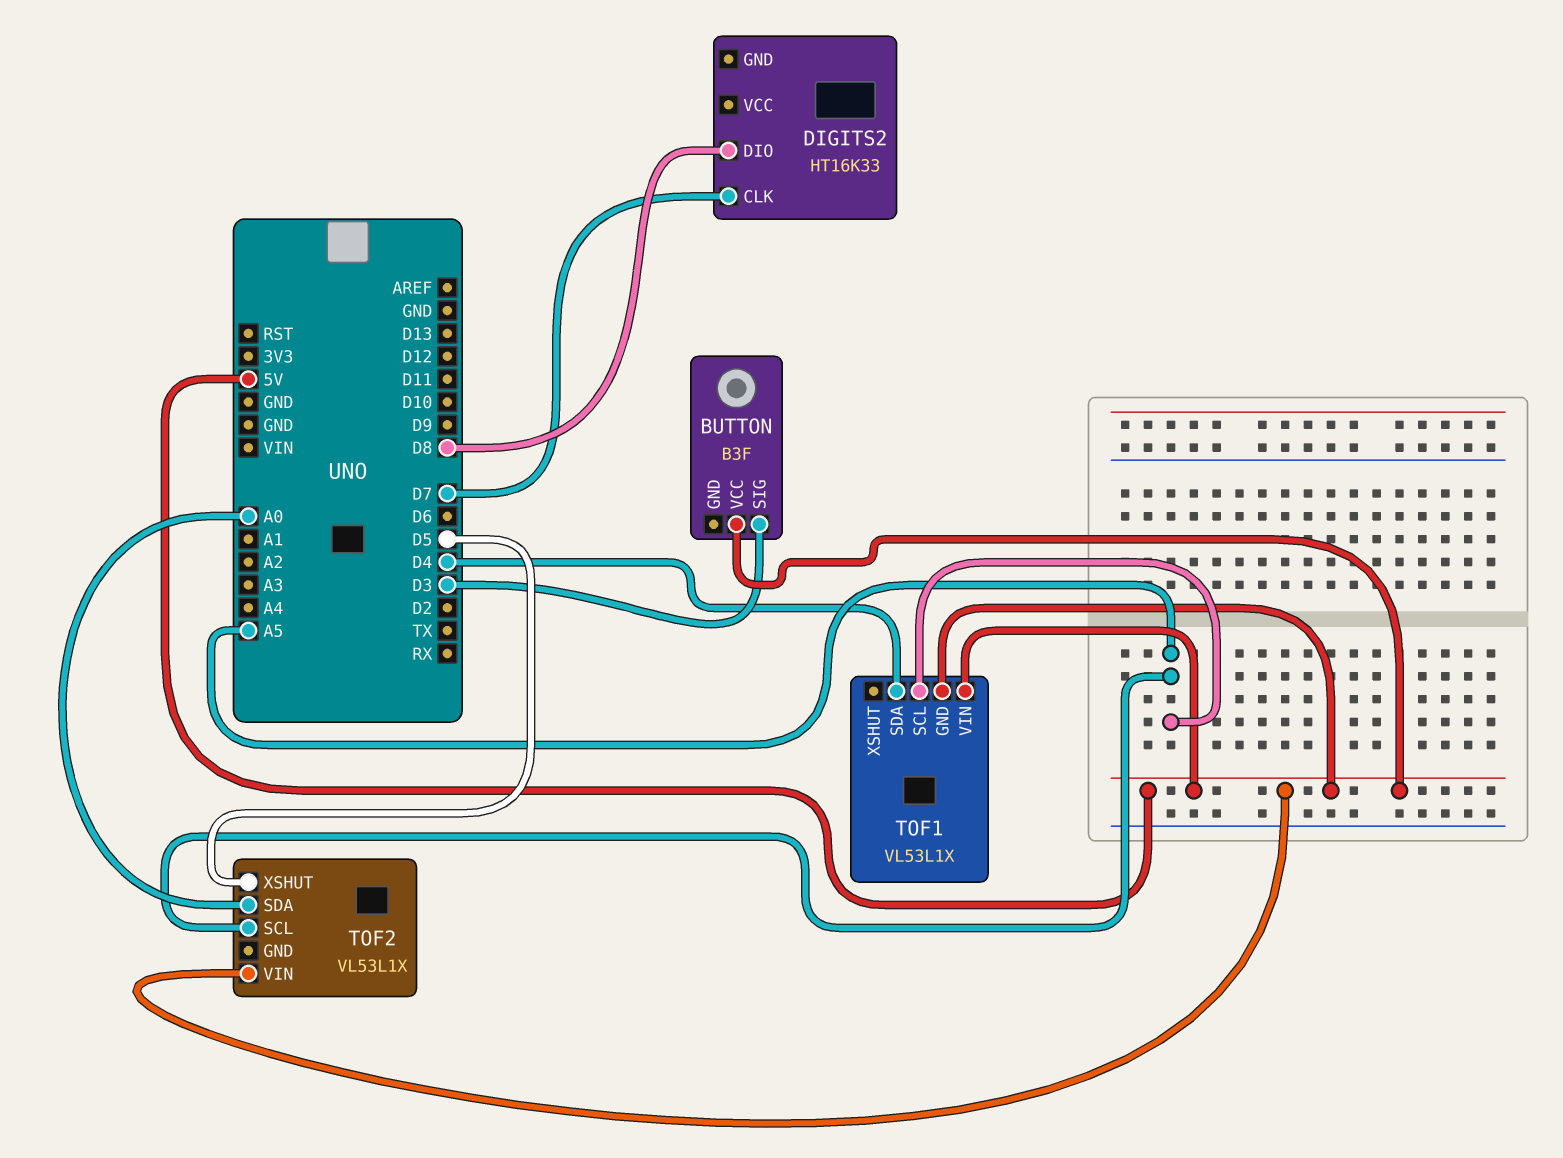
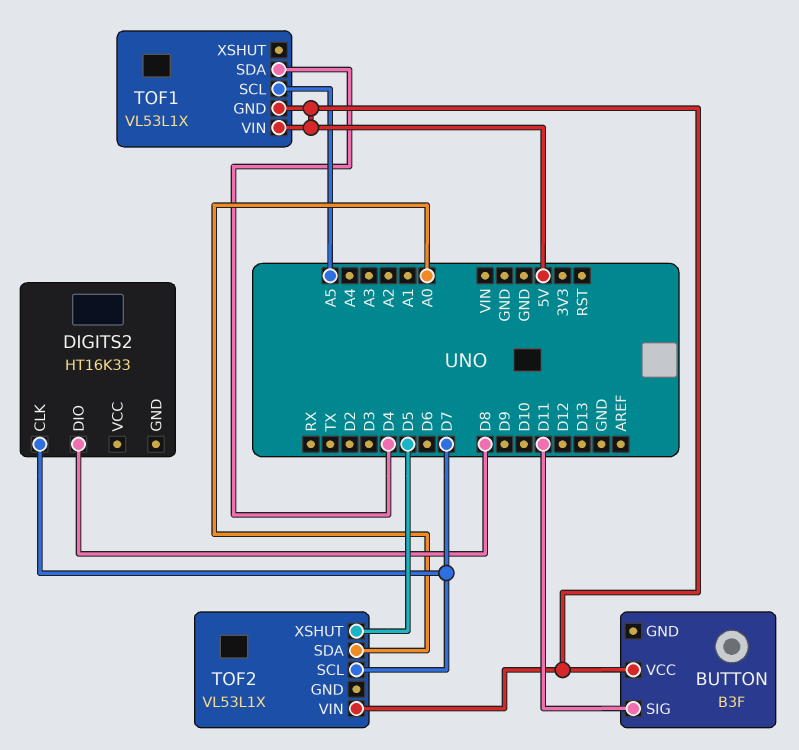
BUTTON pin SIG: D3 -> D11
TOF2 pin SCL: A5 -> D7

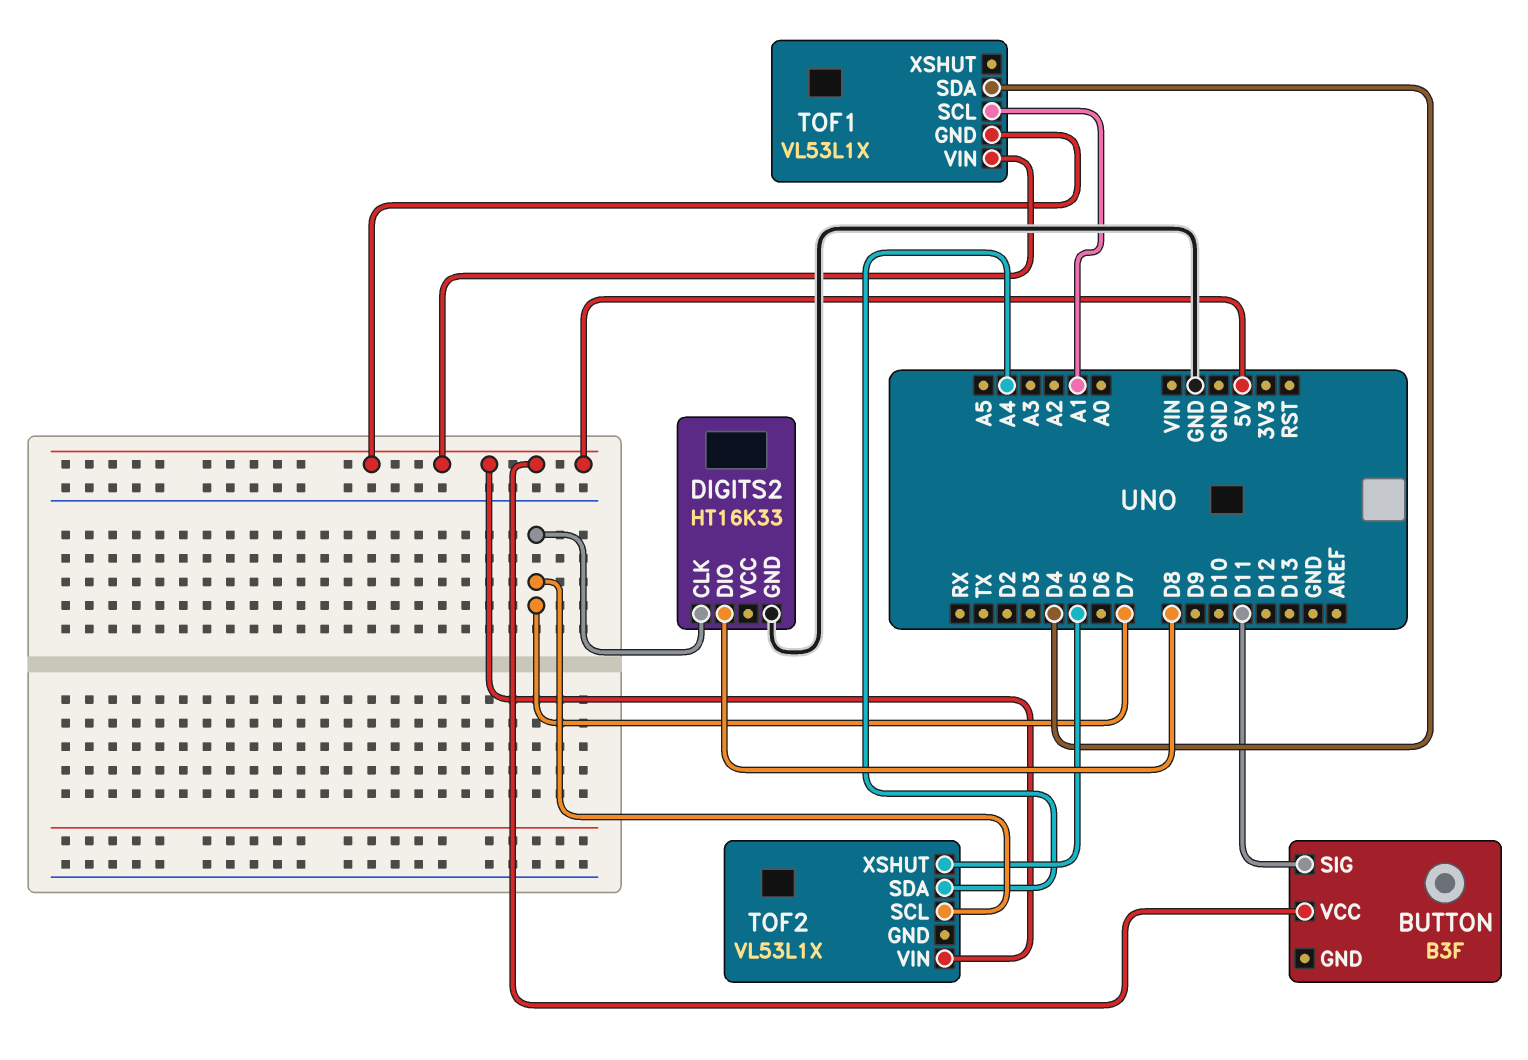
DIGITS2 pin GND: none -> GND
TOF1 pin SCL: A5 -> A1
TOF2 pin SDA: A0 -> A4

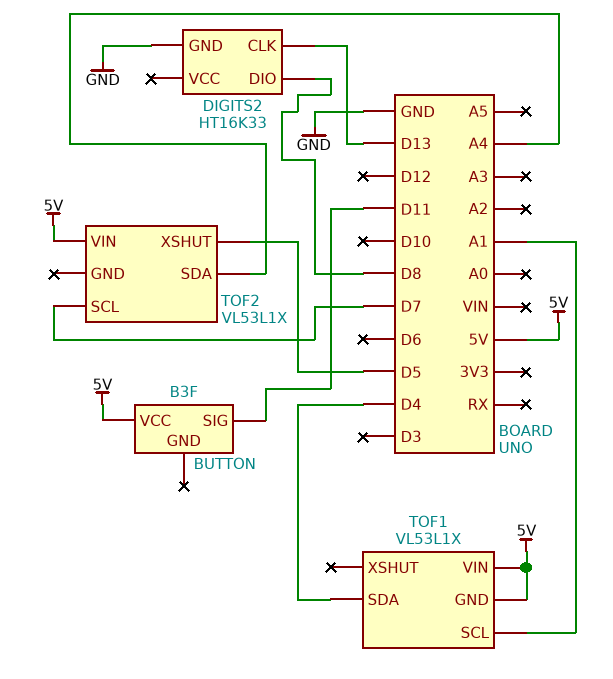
DIGITS2 pin CLK: D7 -> D13

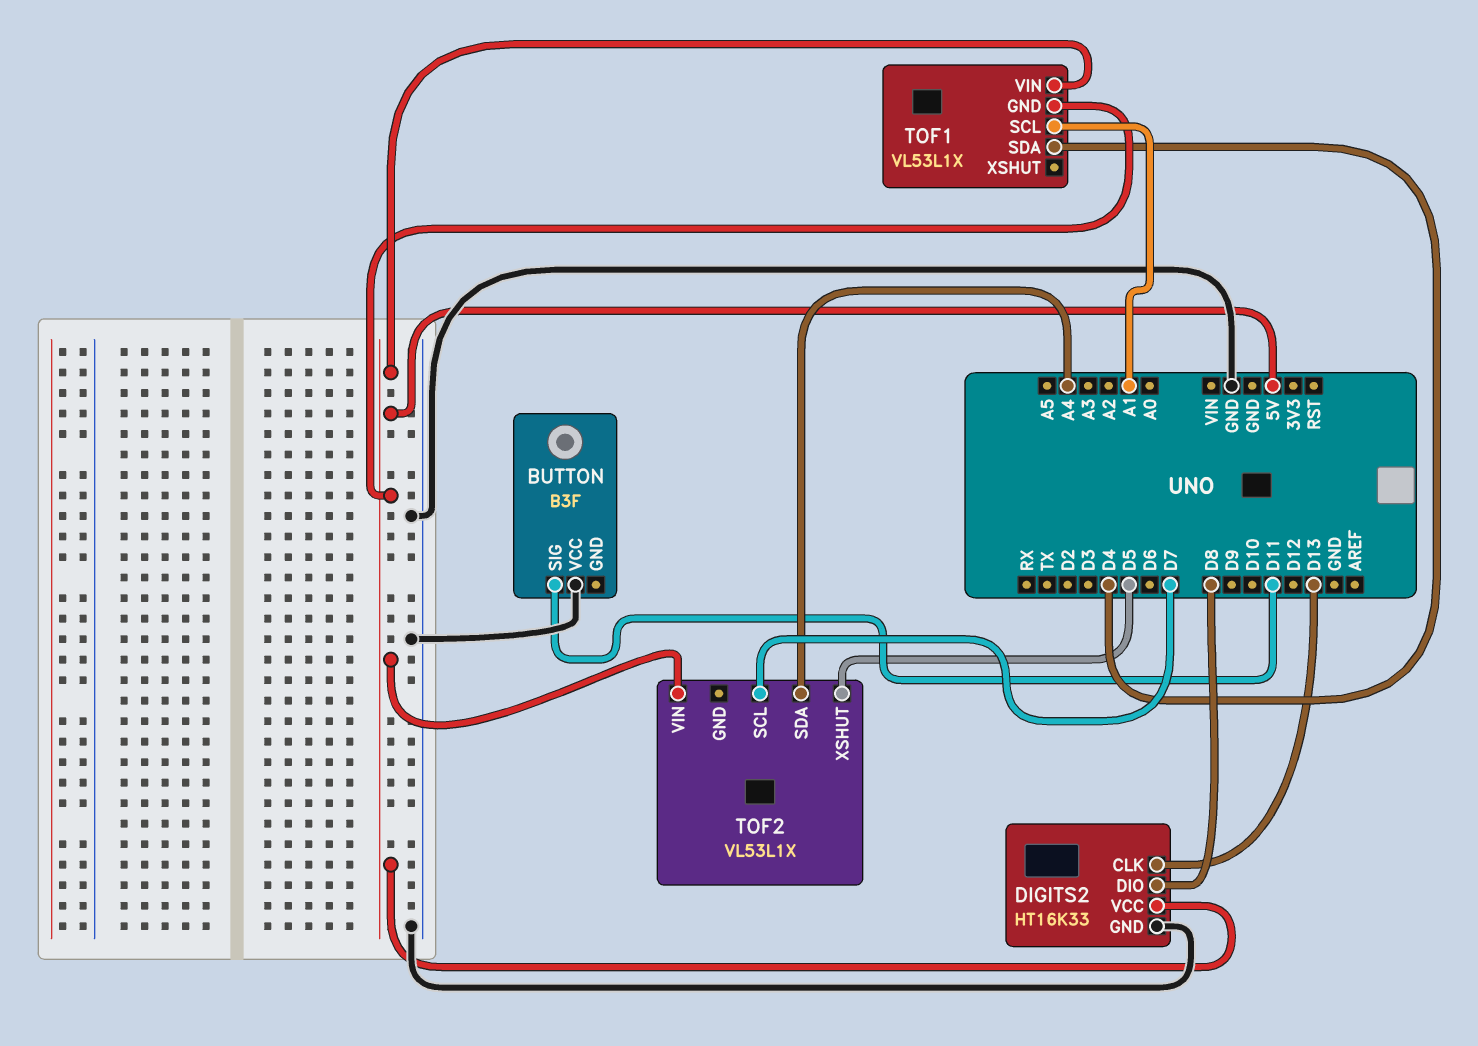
BUTTON pin VCC: 5V -> GND
DIGITS2 pin VCC: none -> 5V

